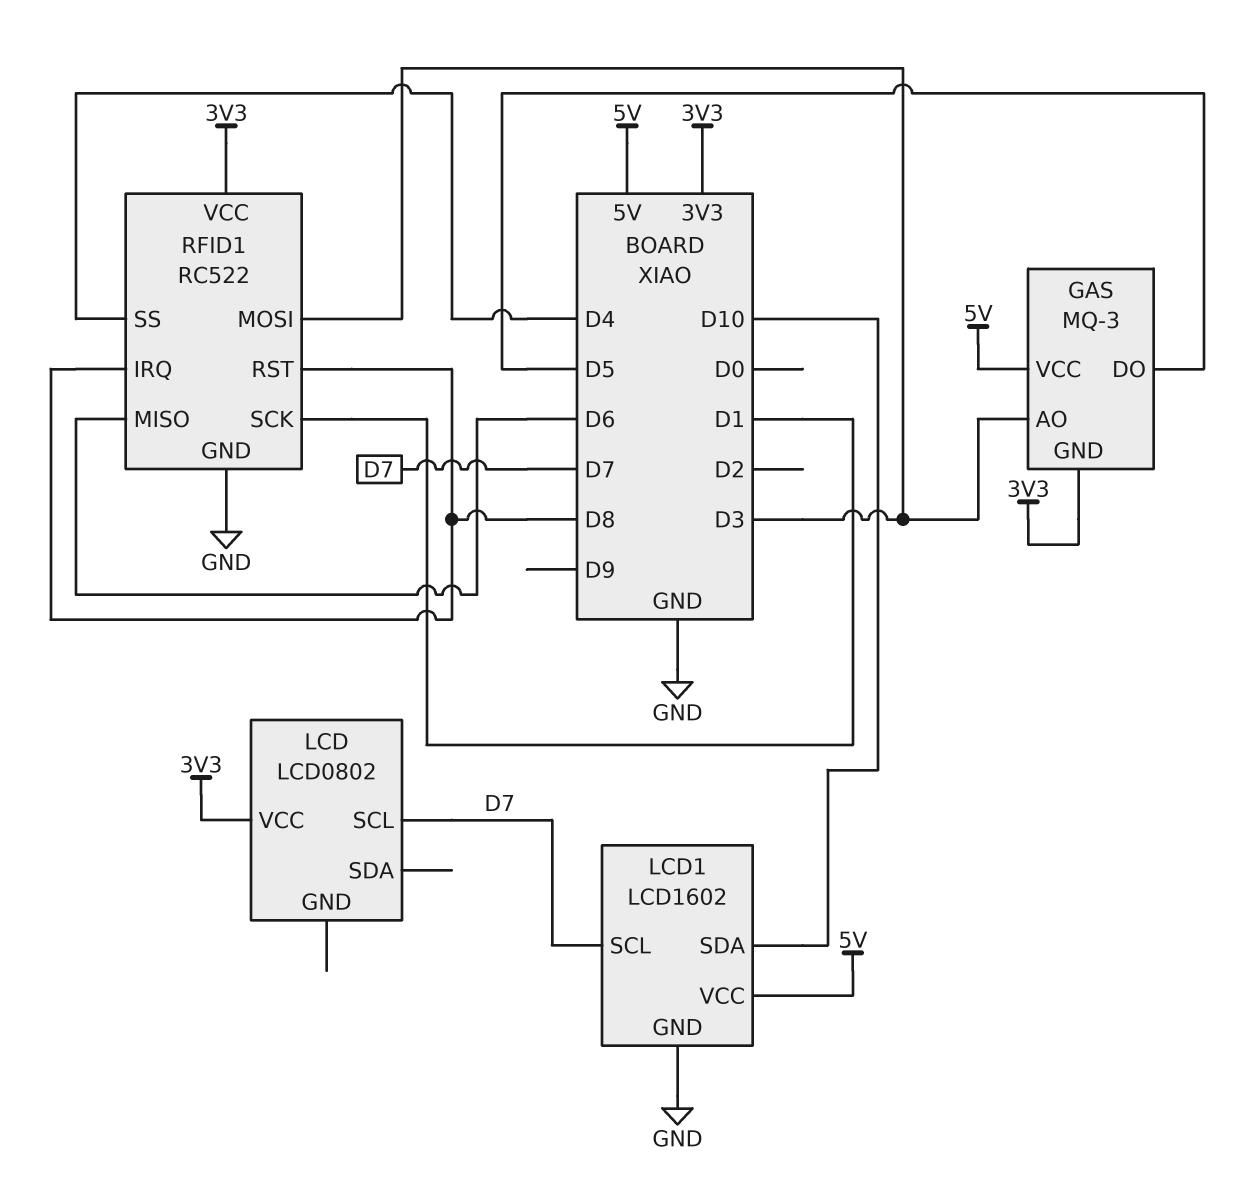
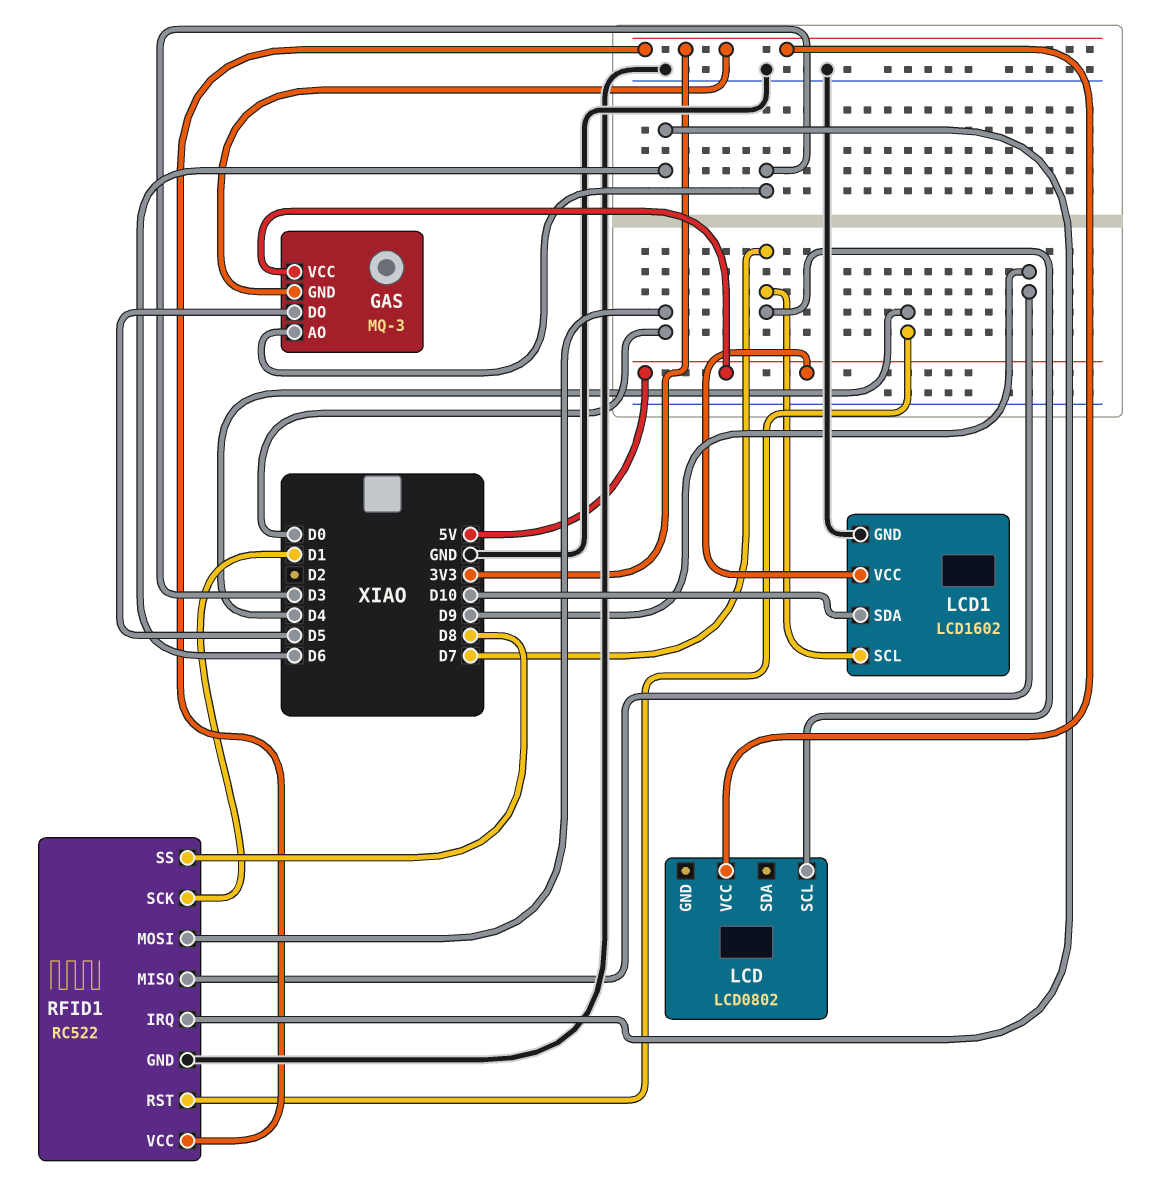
RFID1 pin IRQ: D8 -> D6
RFID1 pin MISO: D6 -> D9
RFID1 pin MOSI: D3 -> D0
RFID1 pin RST: D8 -> D4
RFID1 pin SS: D4 -> D8

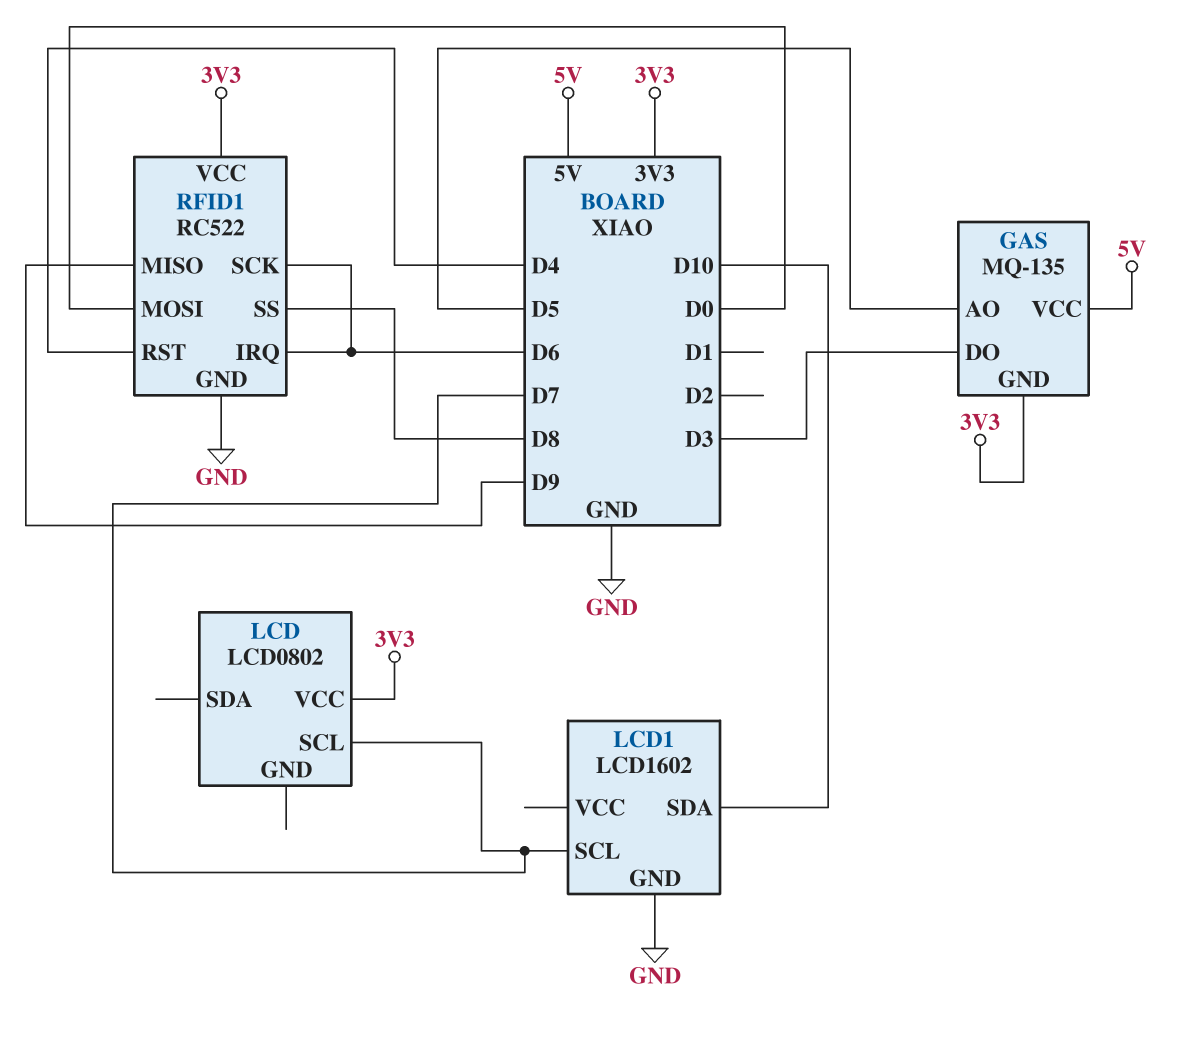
GAS: MQ-3 -> MQ-135
GAS pin AO: D3 -> D5
GAS pin DO: D5 -> D3
LCD1 pin VCC: 5V -> none
RFID1 pin SCK: D1 -> D6

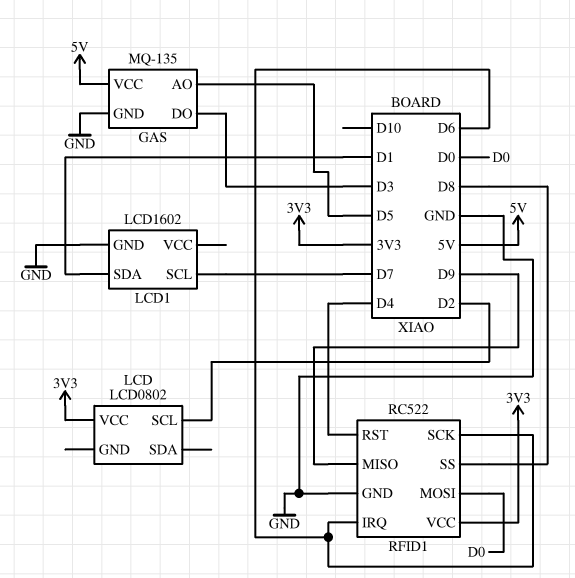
GAS pin GND: 3V3 -> GND
LCD pin SCL: D7 -> D2
LCD1 pin SDA: D10 -> D1

